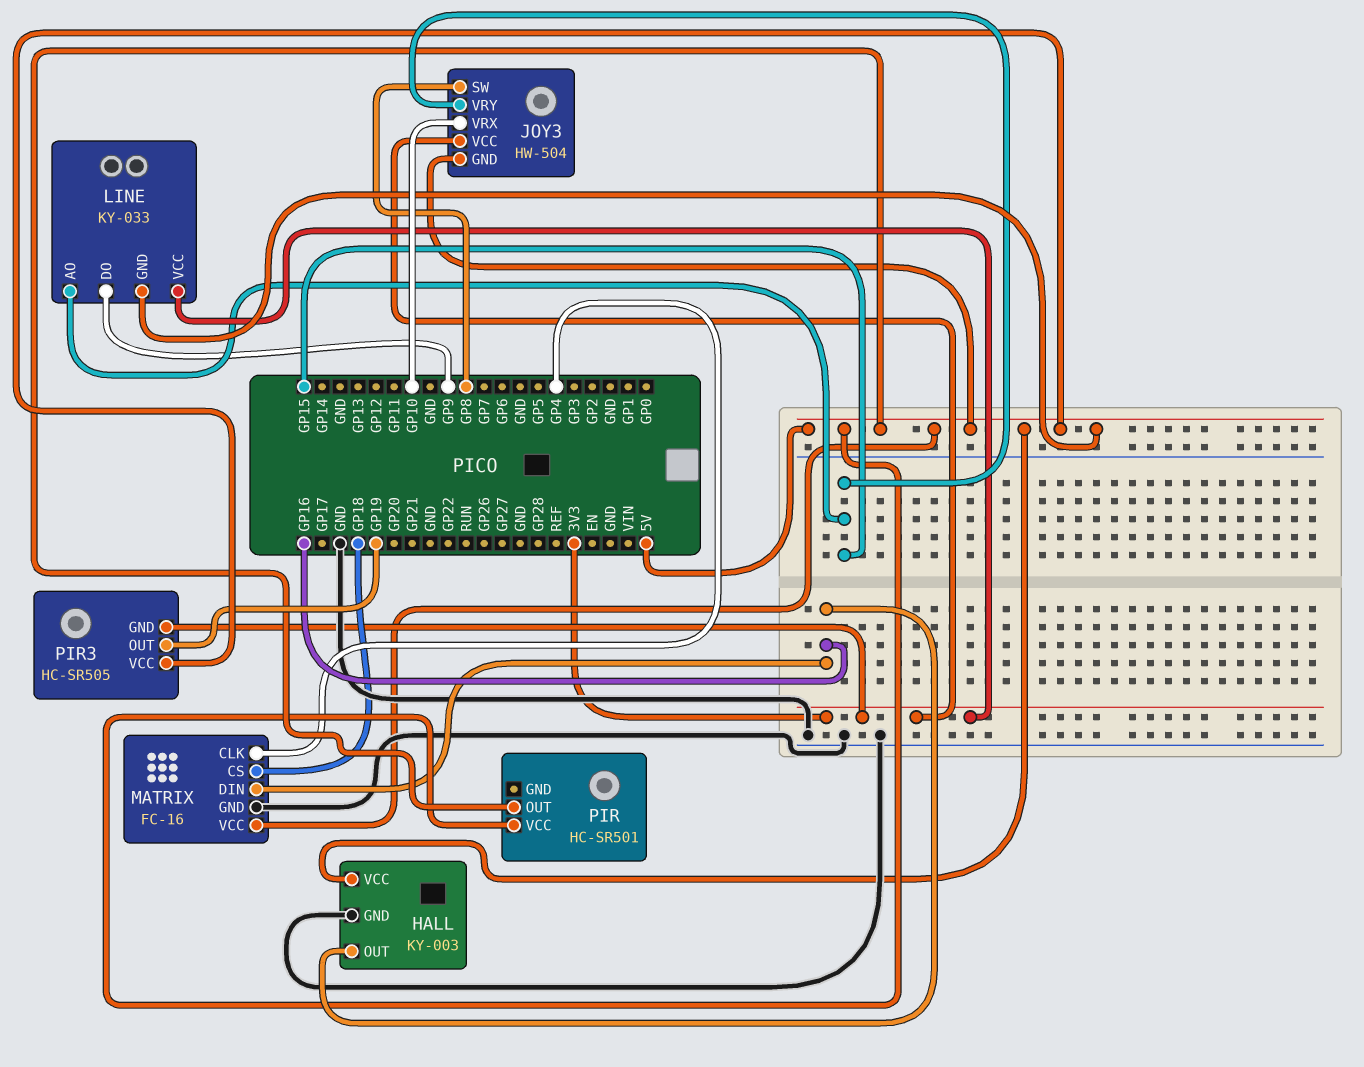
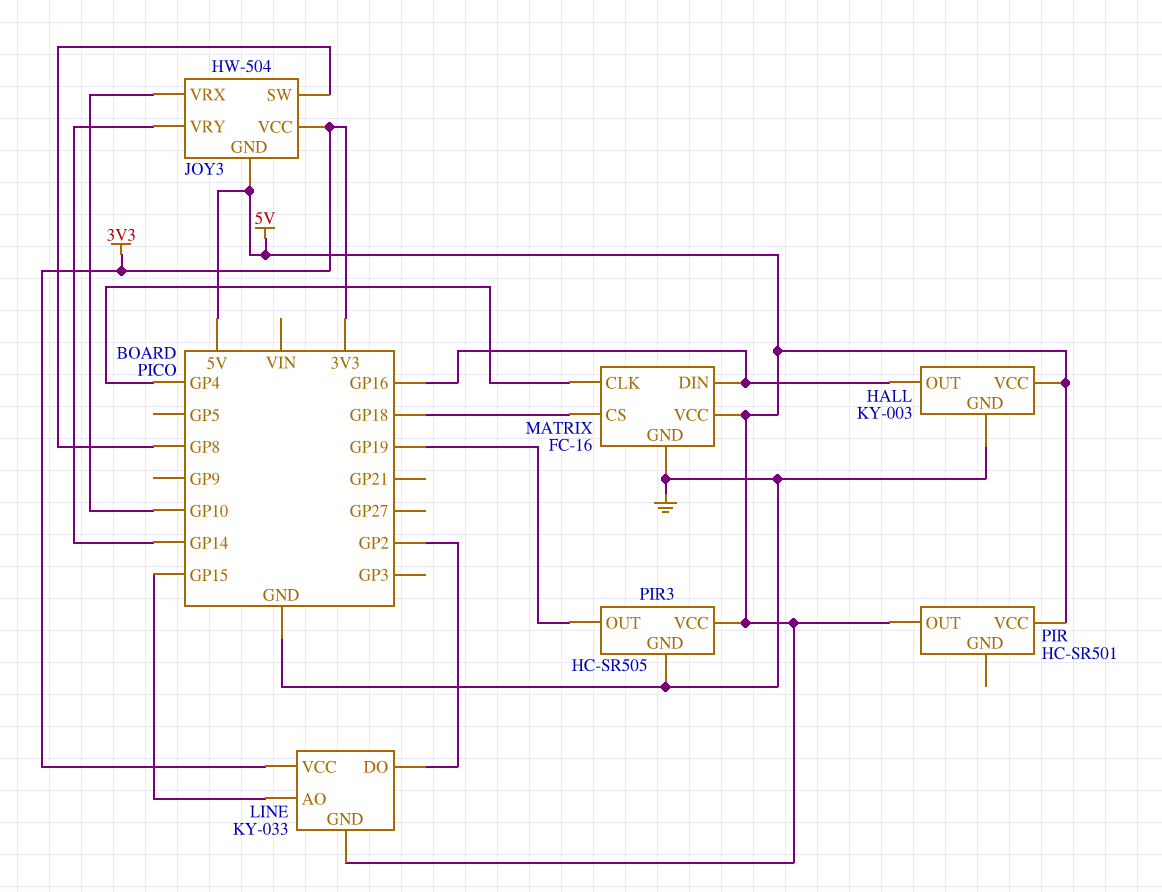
JOY3 pin VRY: GP15 -> GP14
LINE pin DO: GP9 -> GP2
PIR3 pin GND: 3V3 -> GND

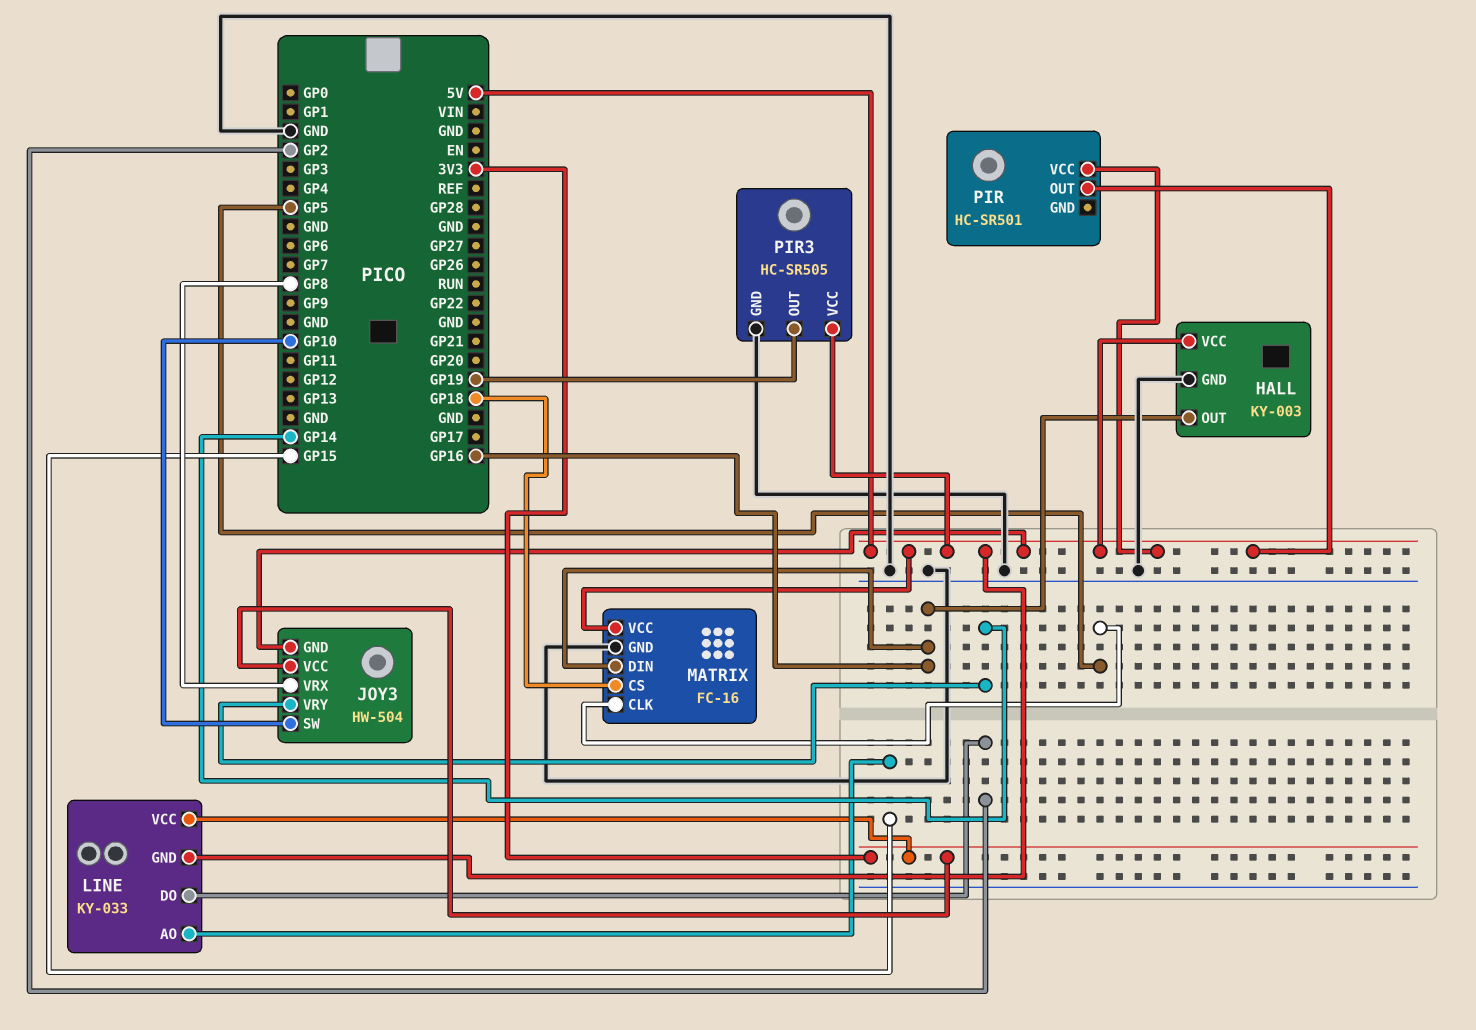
JOY3 pin SW: GP8 -> GP10
JOY3 pin VRX: GP10 -> GP8
MATRIX pin CLK: GP4 -> GP5

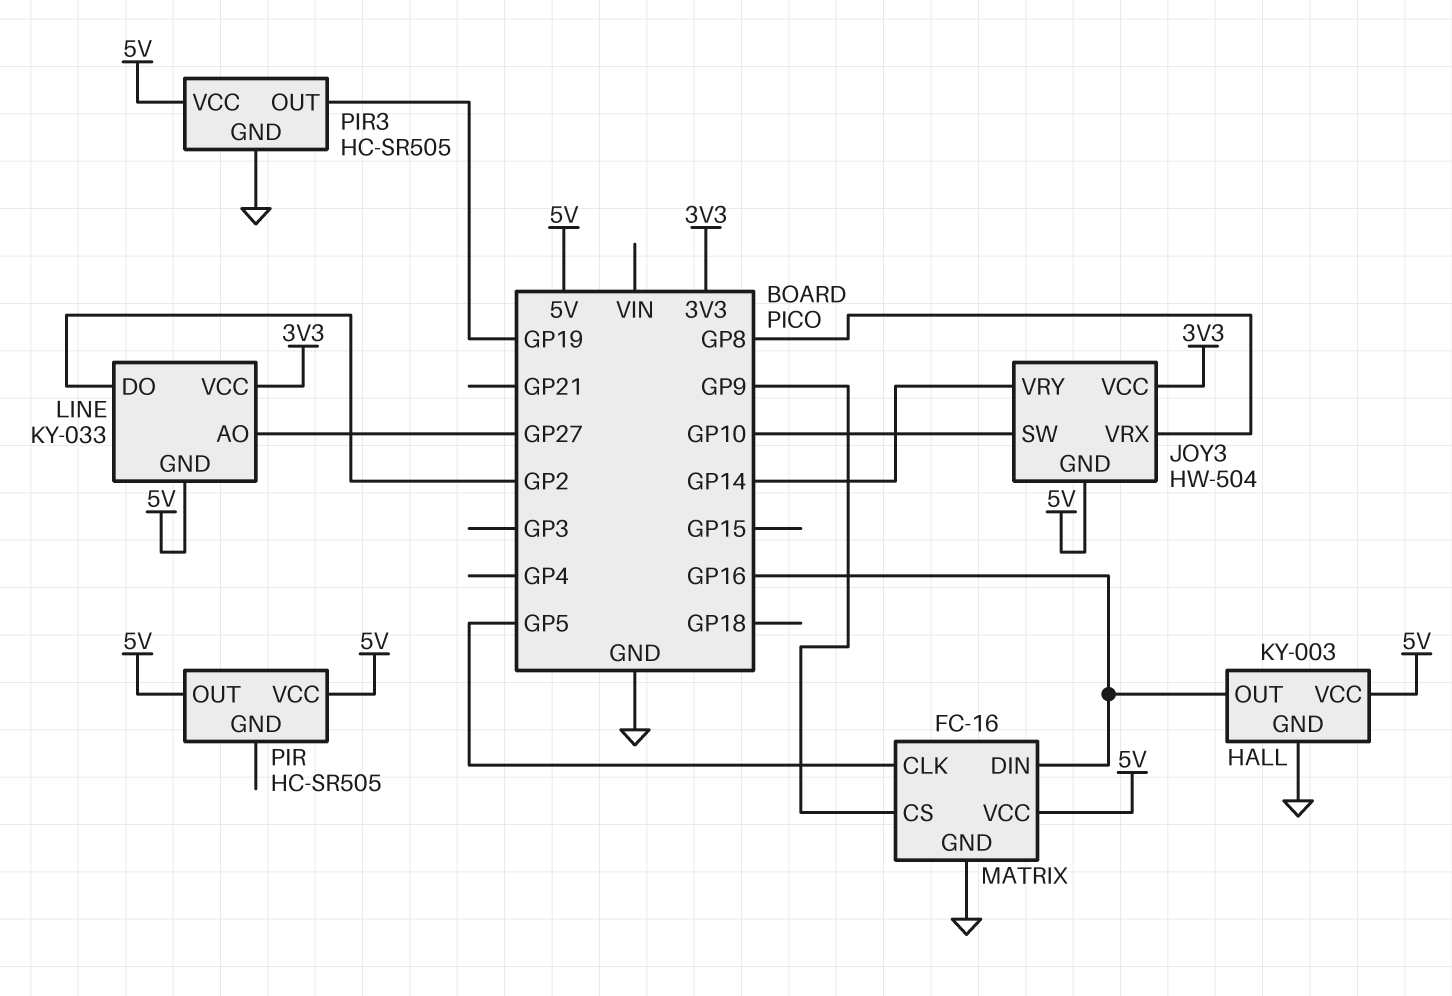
LINE pin AO: GP15 -> GP27
MATRIX pin CS: GP18 -> GP9
PIR: HC-SR501 -> HC-SR505

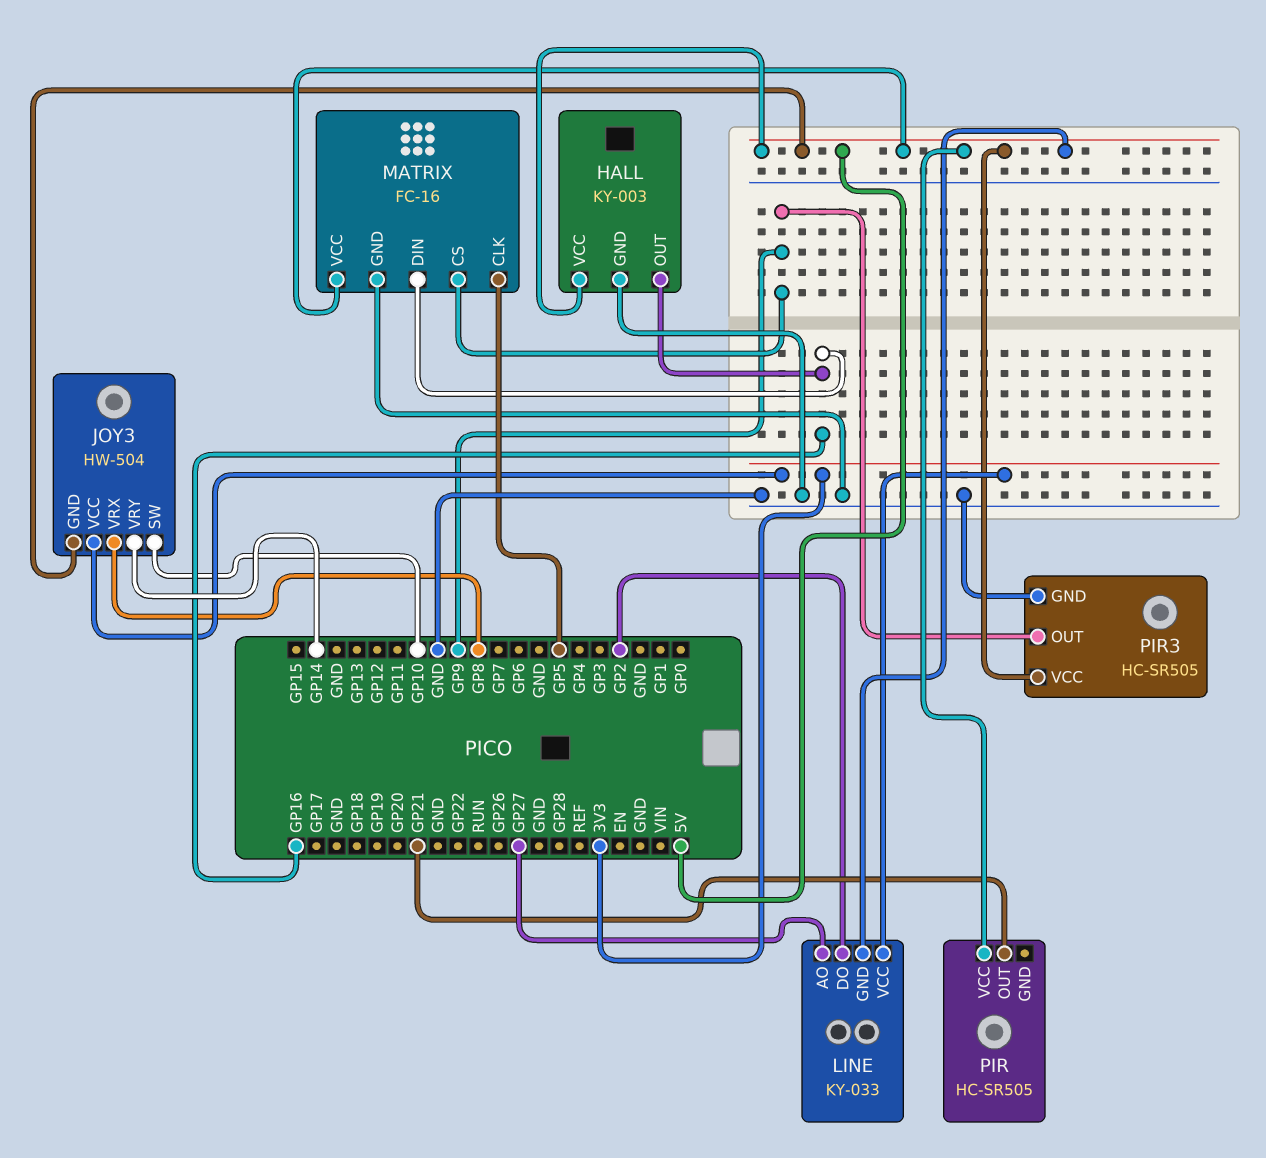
PIR pin OUT: 5V -> GP21
PIR3 pin OUT: GP19 -> GP9

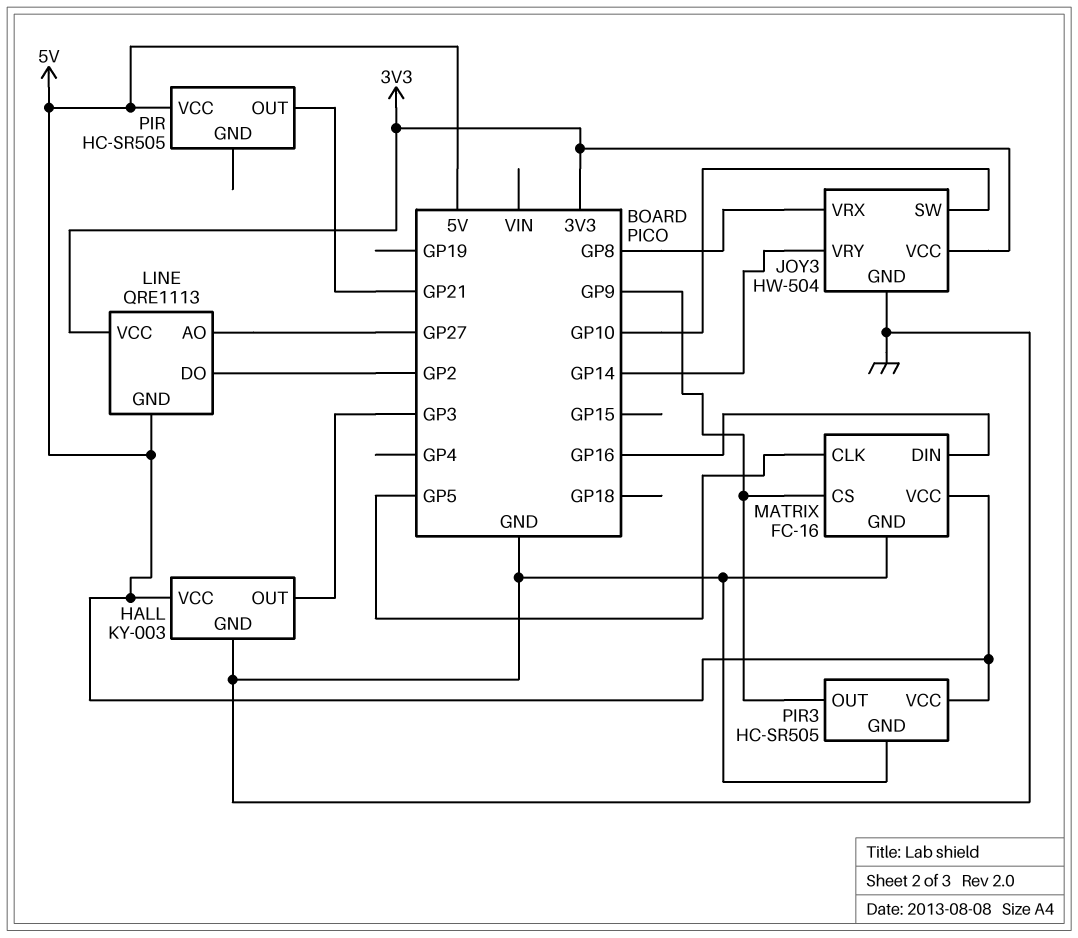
HALL pin OUT: GP16 -> GP3
JOY3 pin GND: 5V -> GND
LINE: KY-033 -> QRE1113

